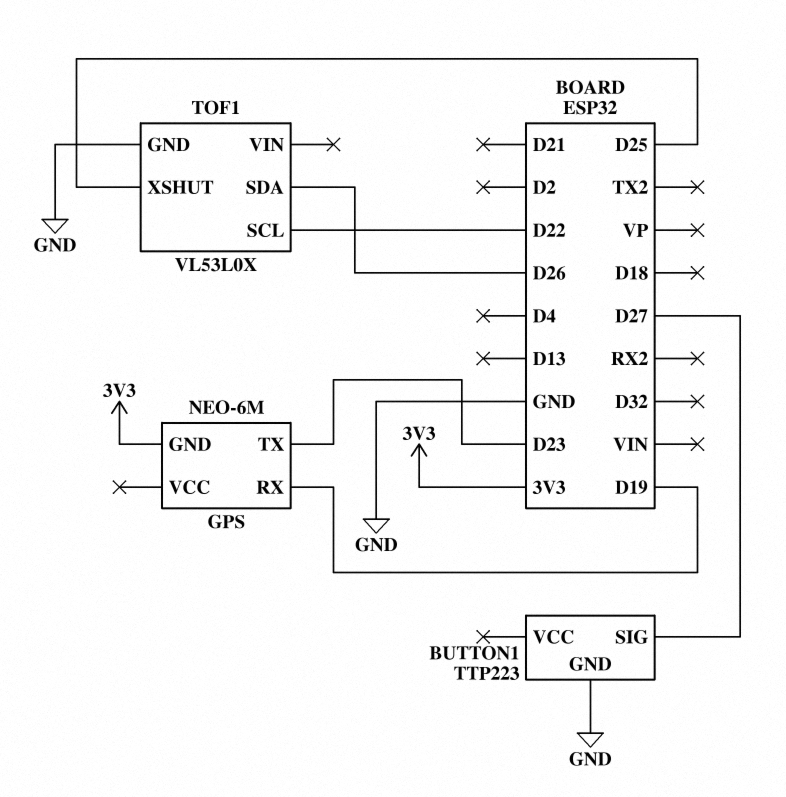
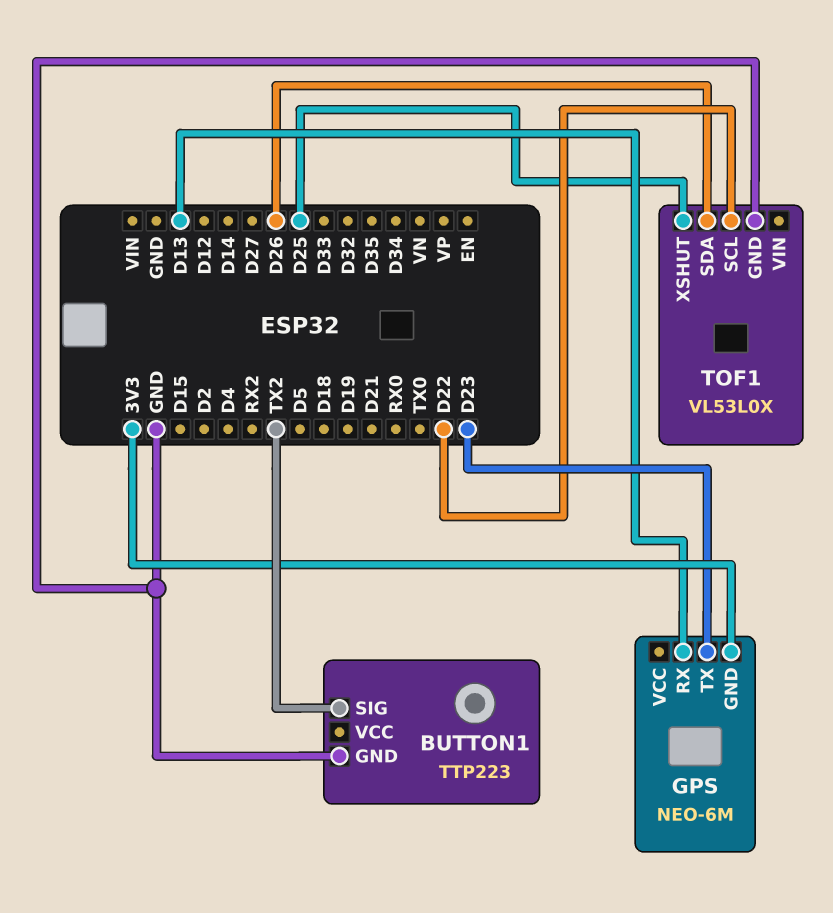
BUTTON1 pin SIG: D27 -> TX2
GPS pin RX: D19 -> D13

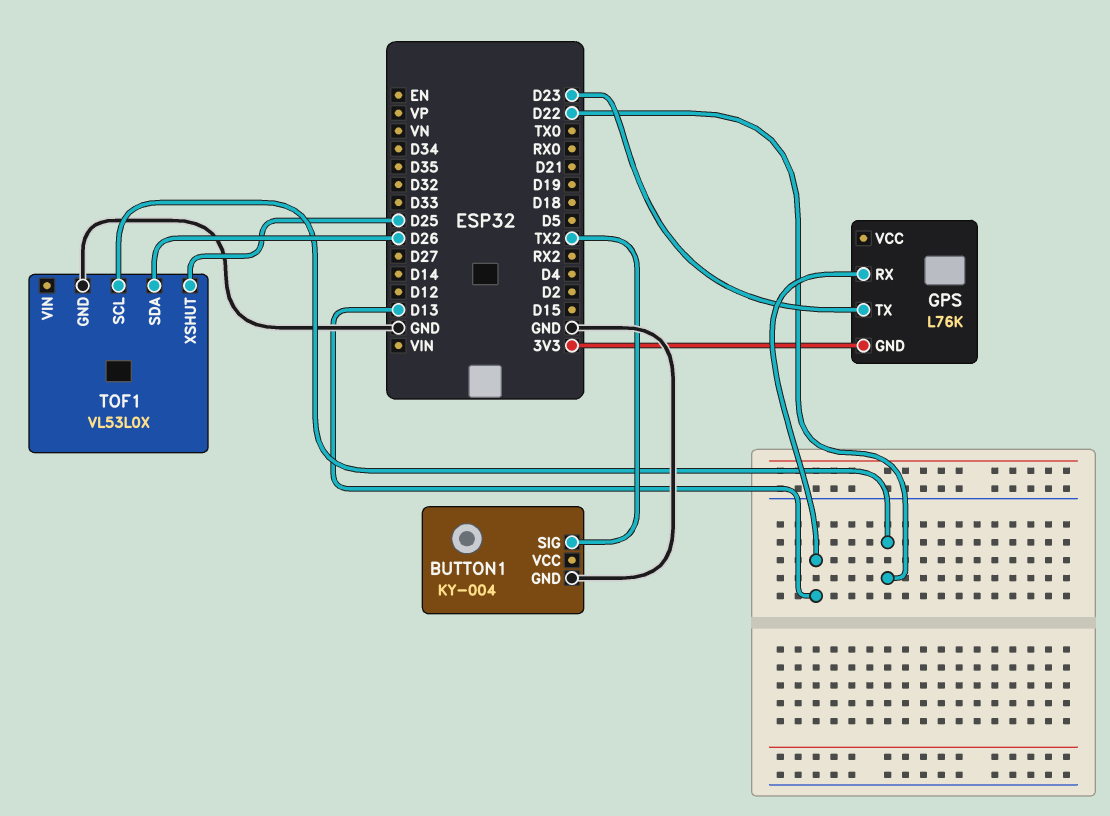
BUTTON1: TTP223 -> KY-004
GPS: NEO-6M -> L76K

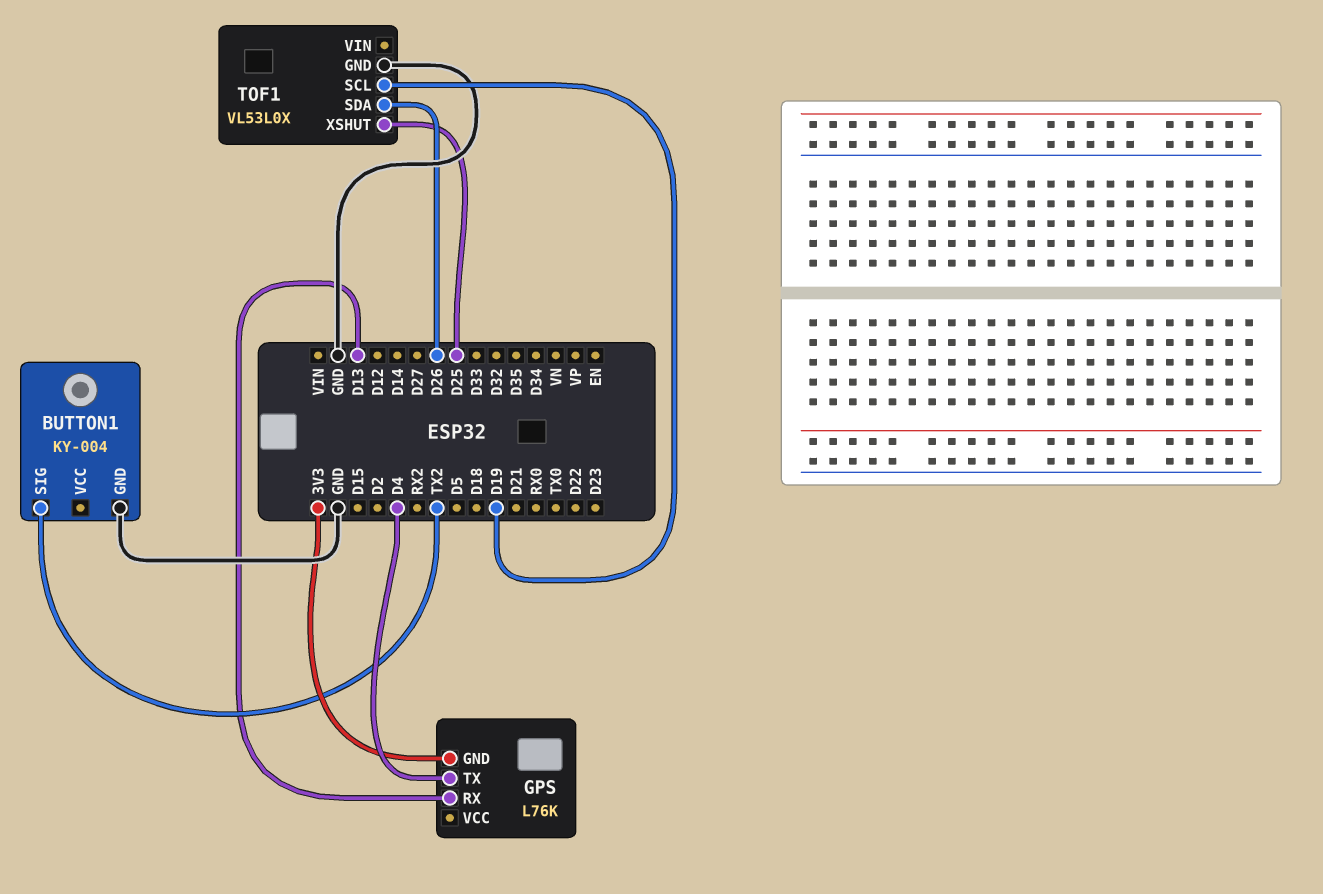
GPS pin TX: D23 -> D4
TOF1 pin SCL: D22 -> D19

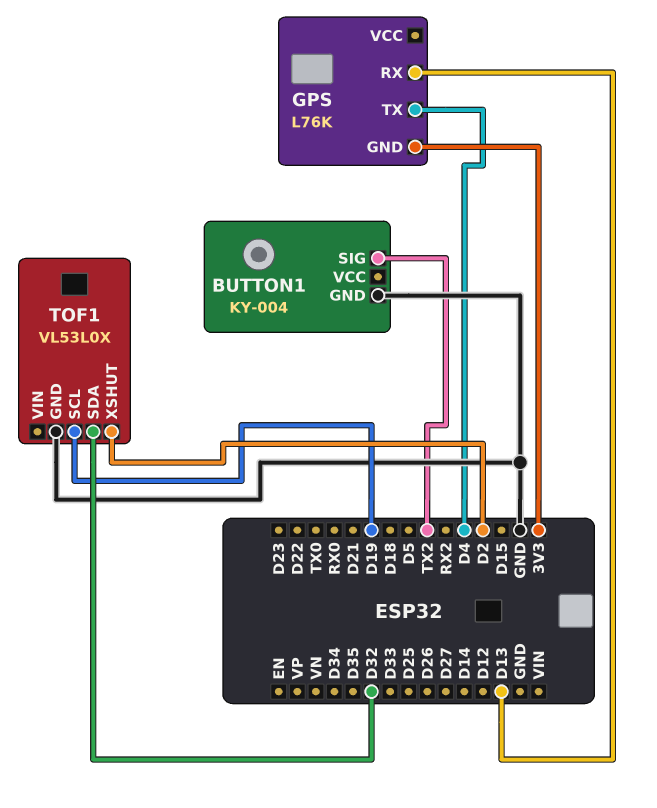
TOF1 pin SDA: D26 -> D32
TOF1 pin XSHUT: D25 -> D2

